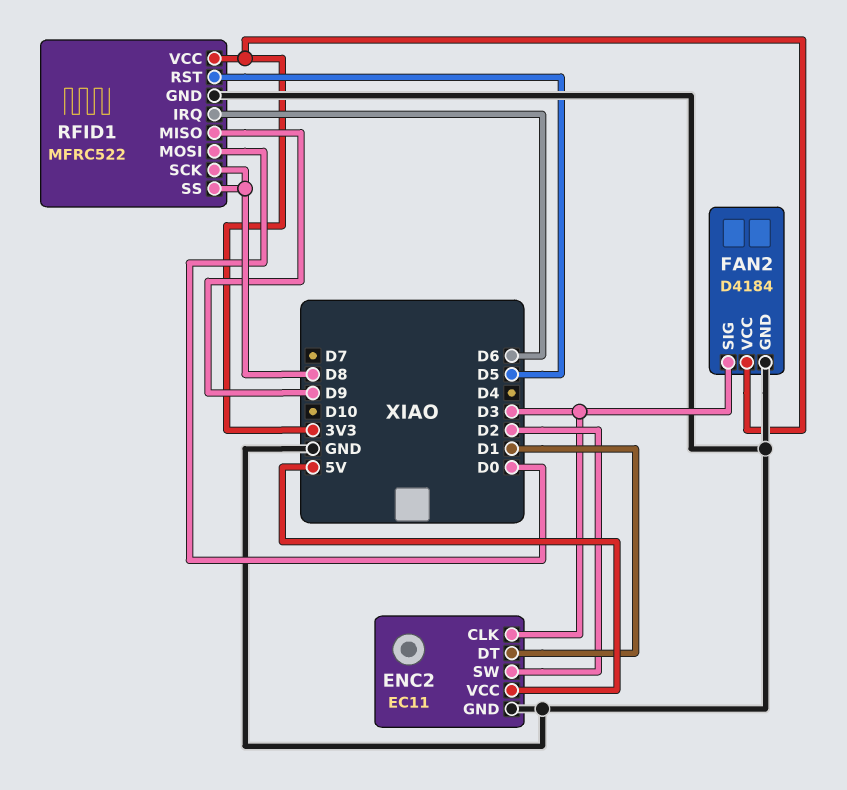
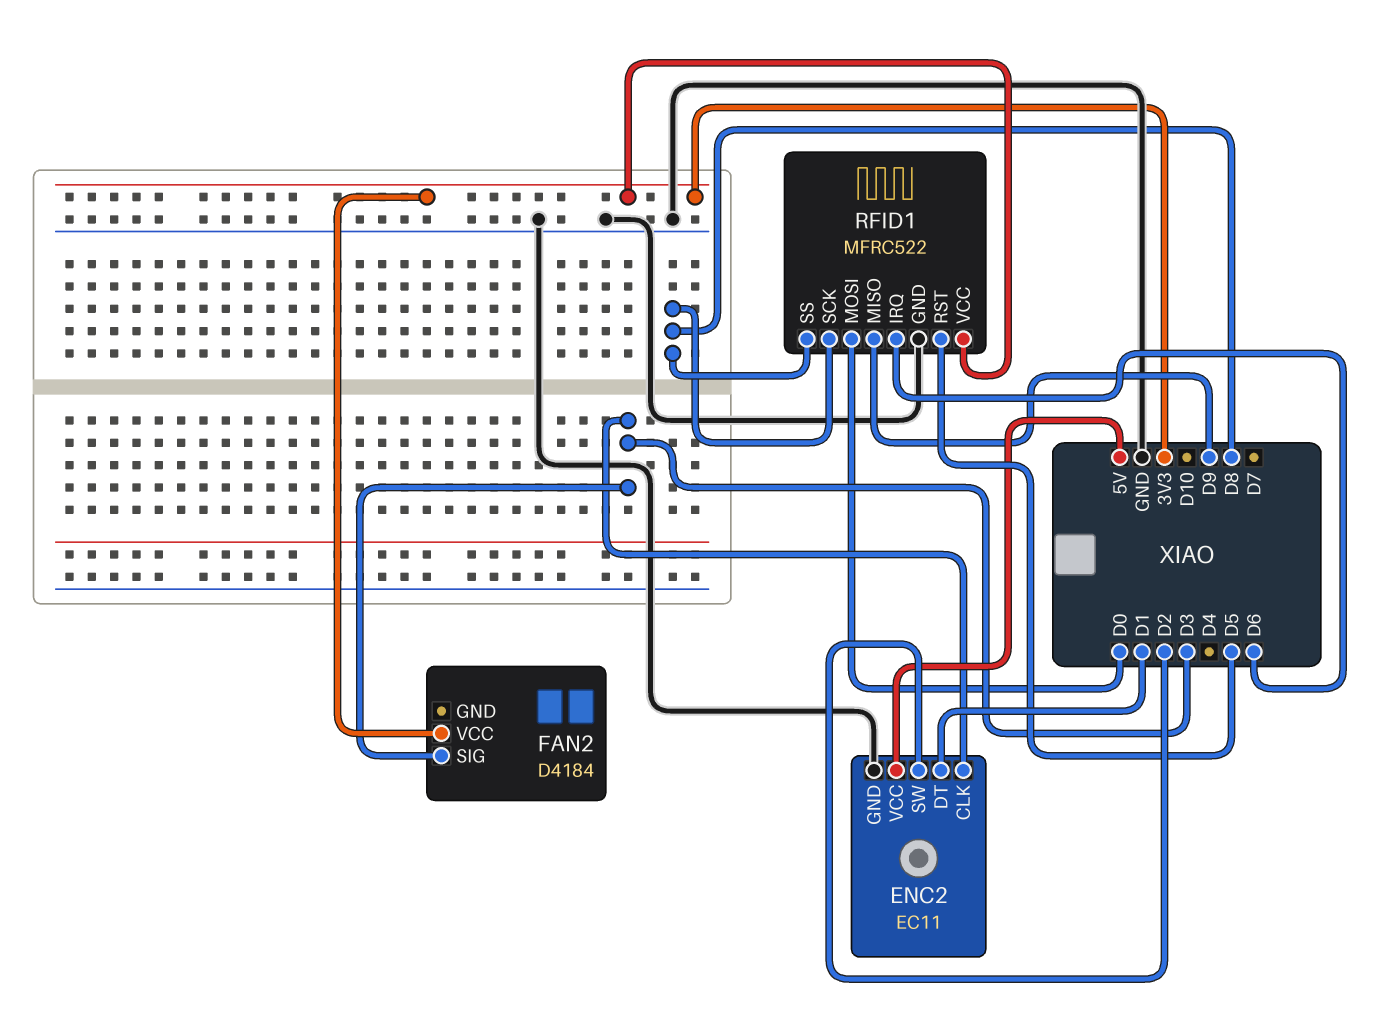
FAN2 pin GND: GND -> none

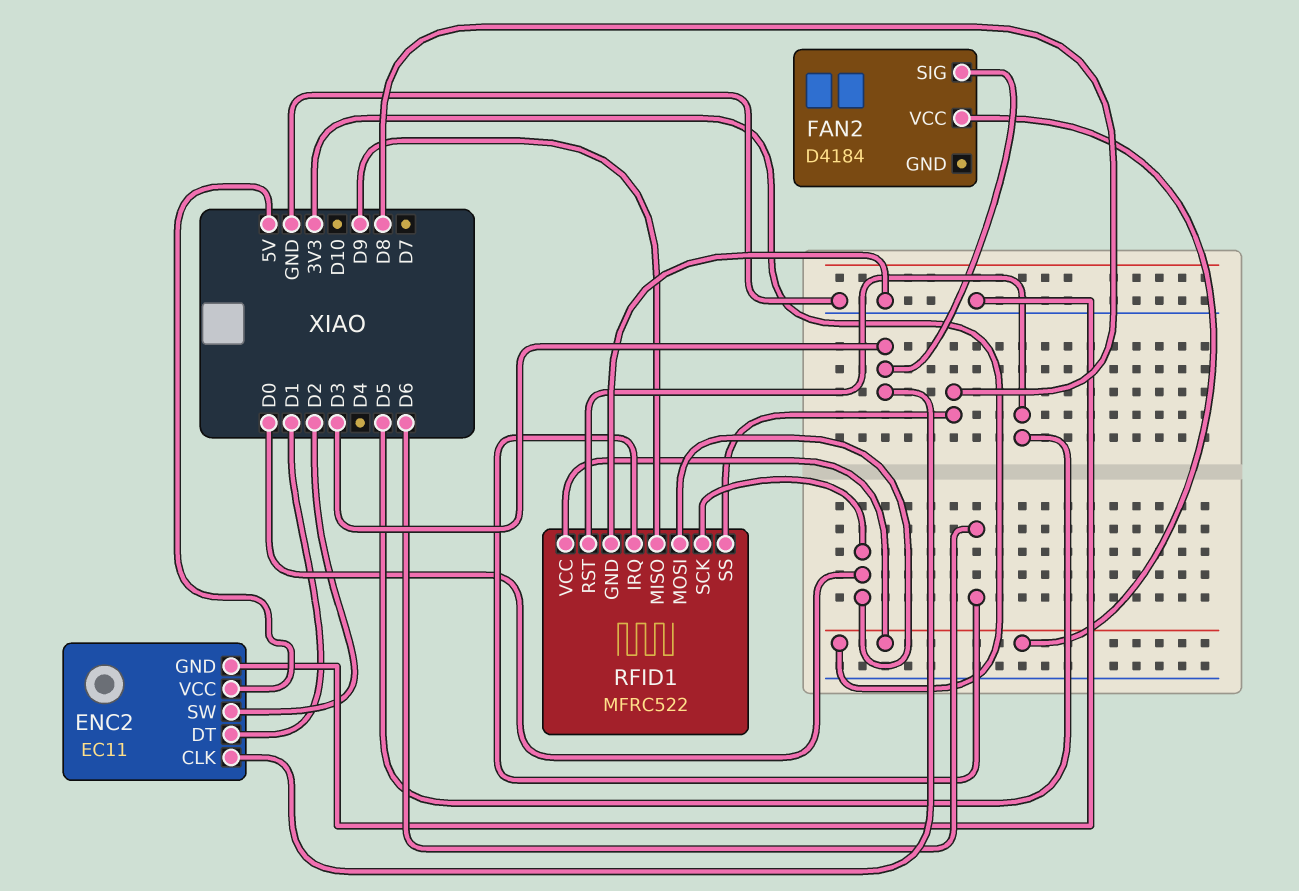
RFID1 pin SCK: D8 -> D0

